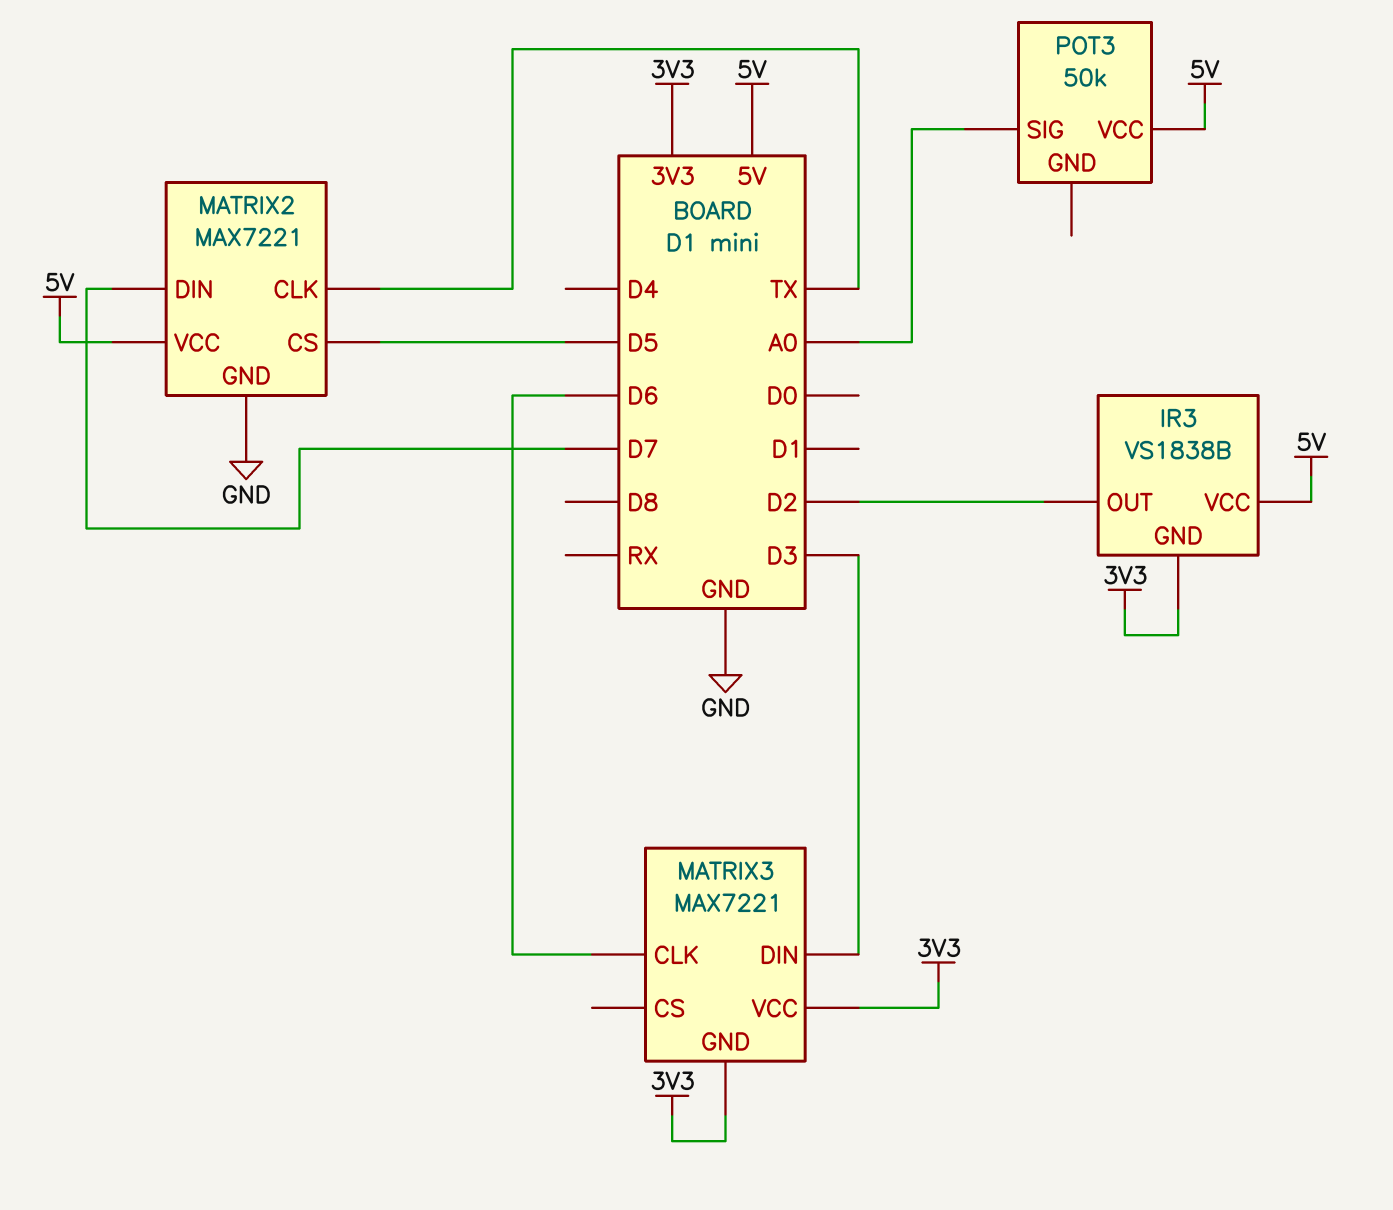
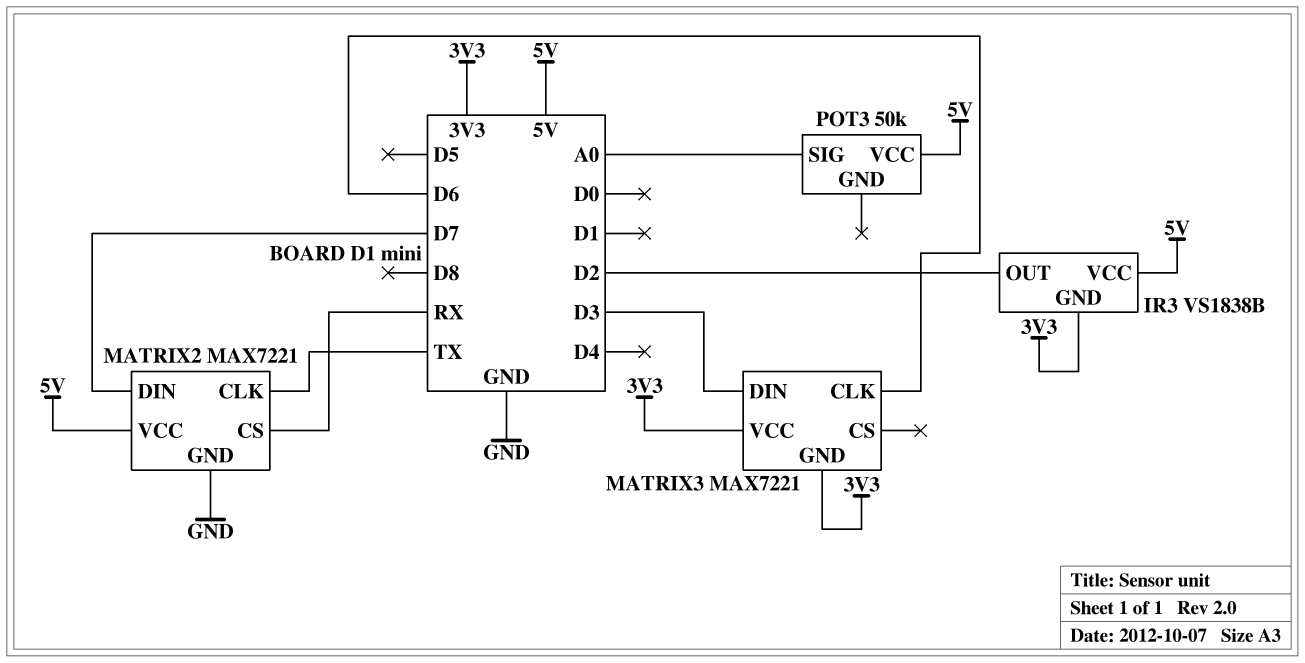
MATRIX2 pin CS: D5 -> RX

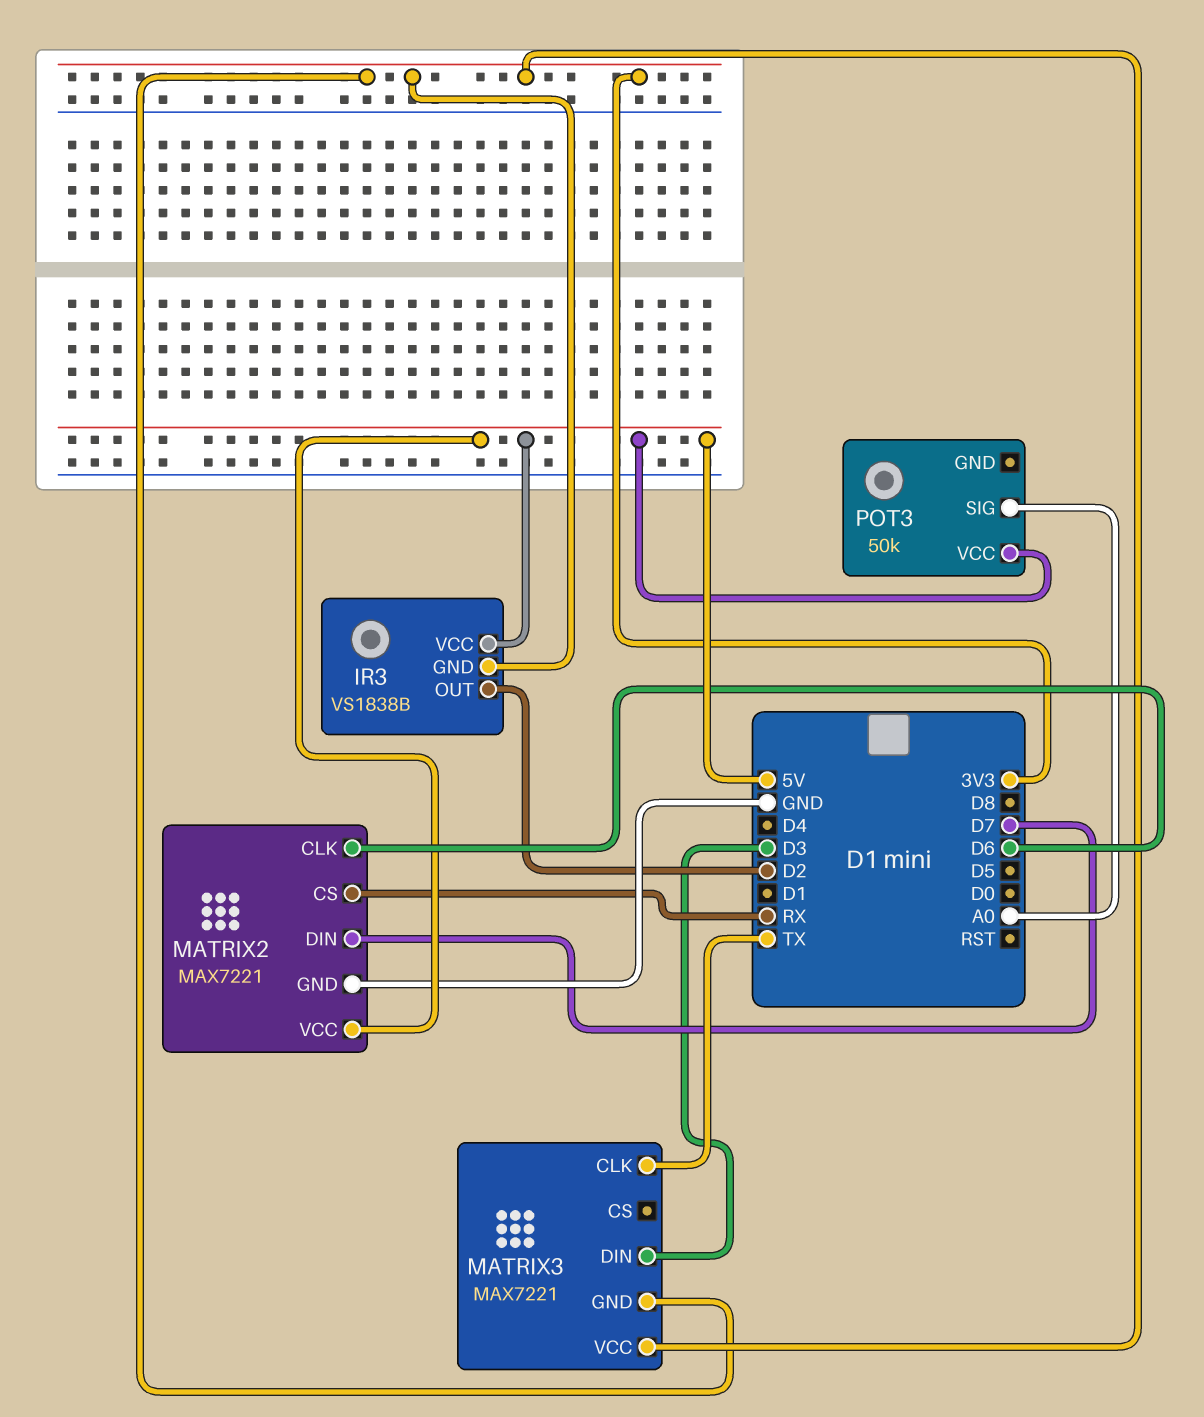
MATRIX2 pin CLK: TX -> D6
MATRIX3 pin CLK: D6 -> TX

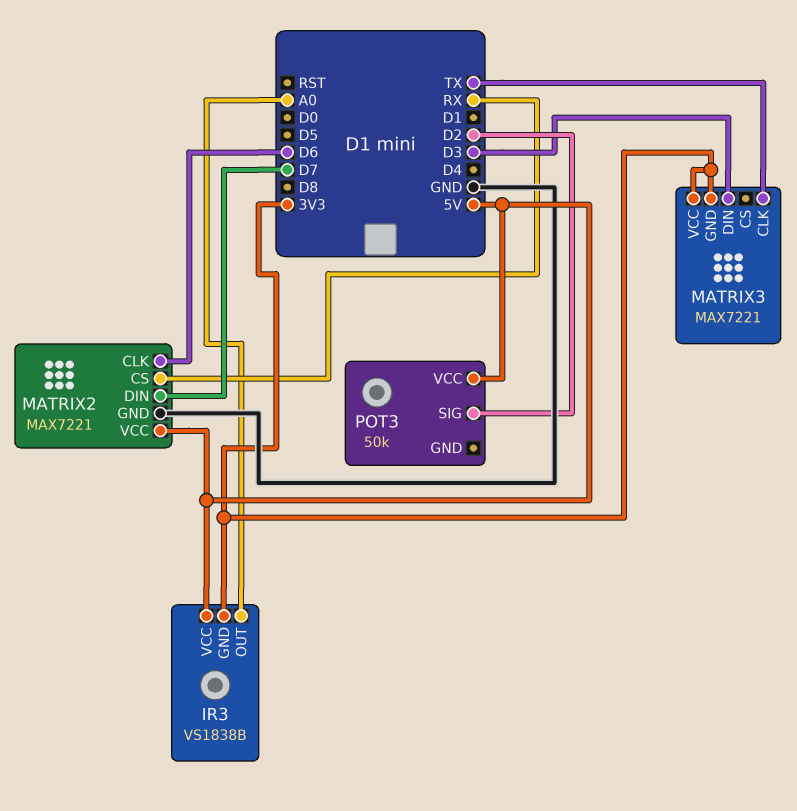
IR3 pin OUT: D2 -> A0
POT3 pin SIG: A0 -> D2

